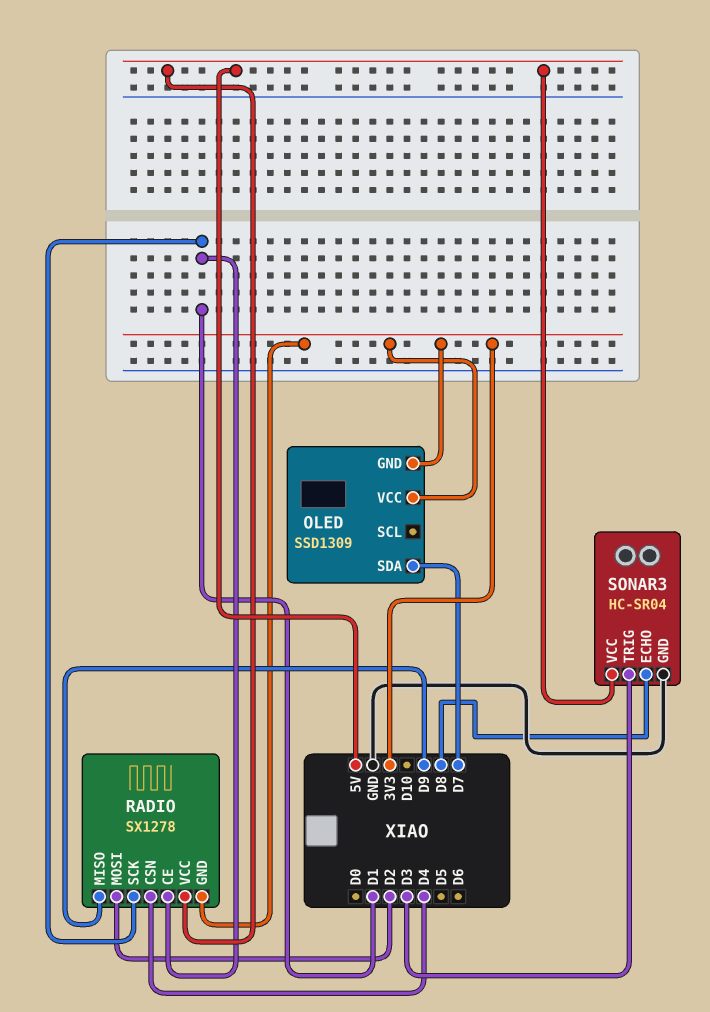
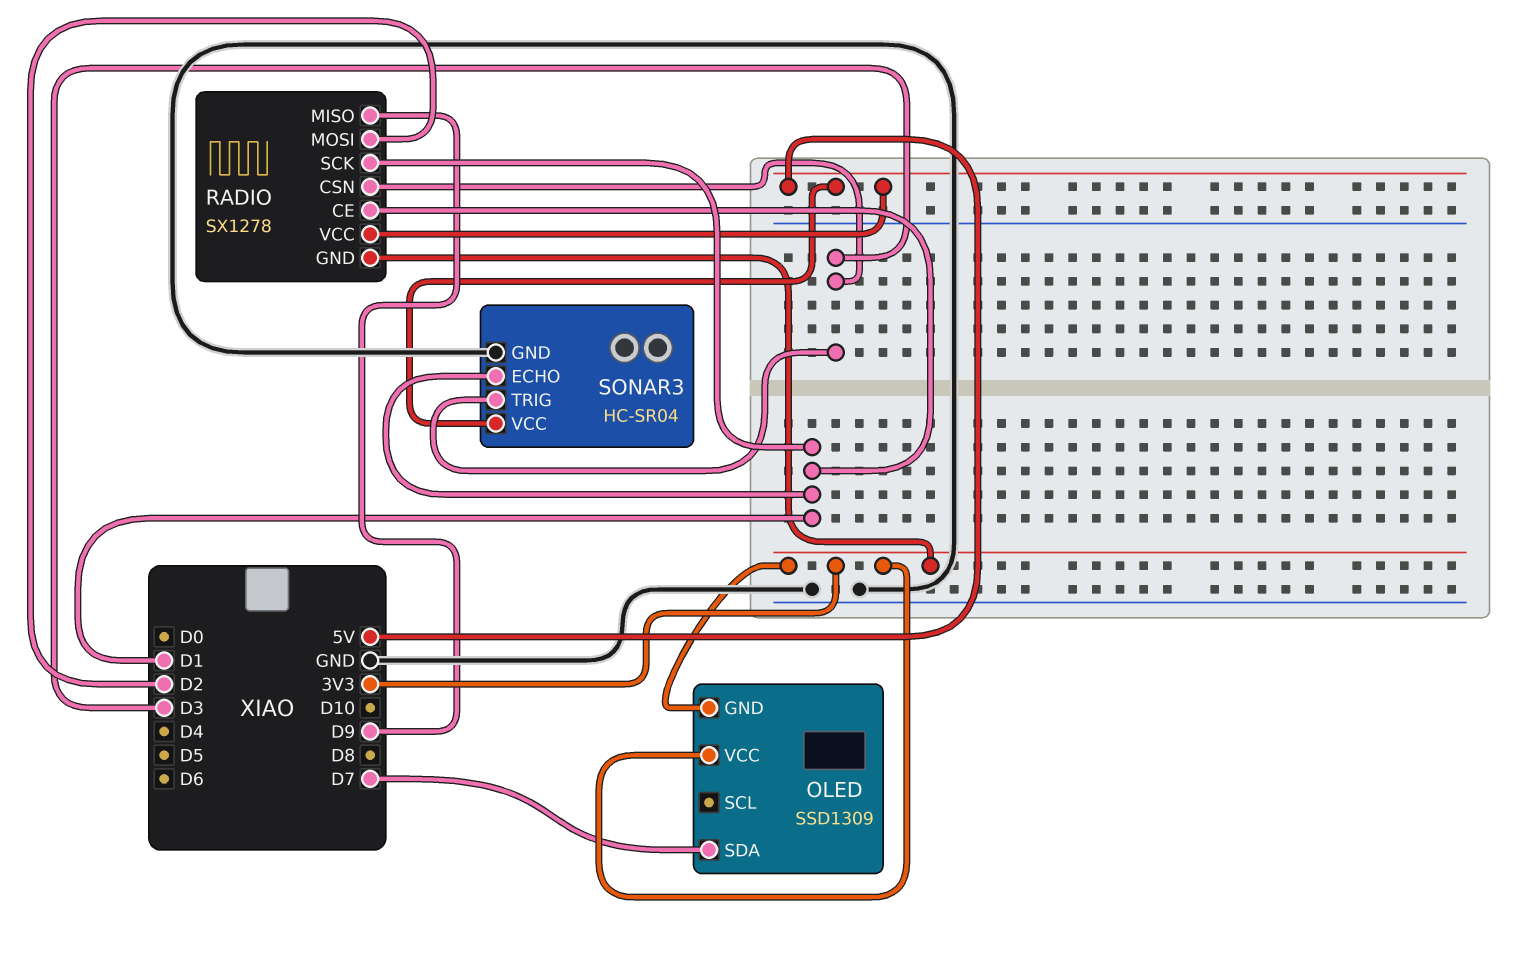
RADIO pin CSN: D4 -> D3
SONAR3 pin ECHO: D8 -> D1

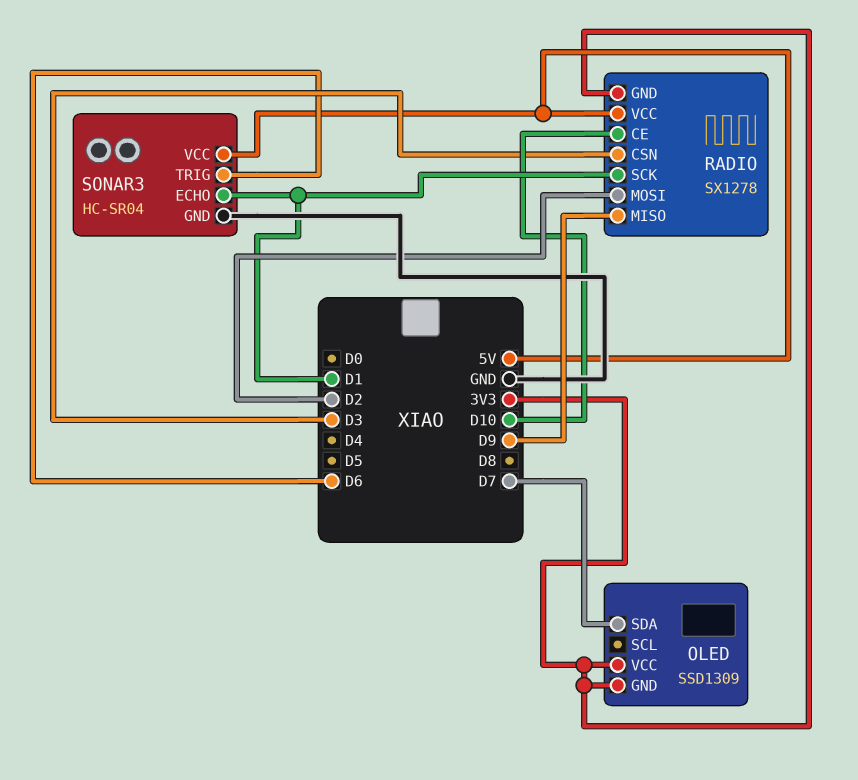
RADIO pin CE: D1 -> D10
SONAR3 pin TRIG: D3 -> D6

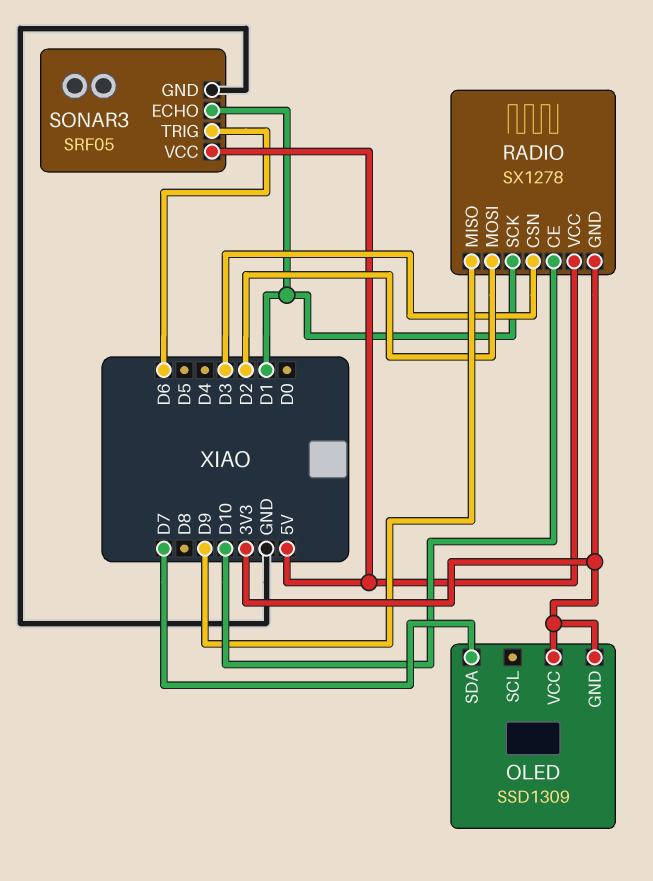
SONAR3: HC-SR04 -> SRF05

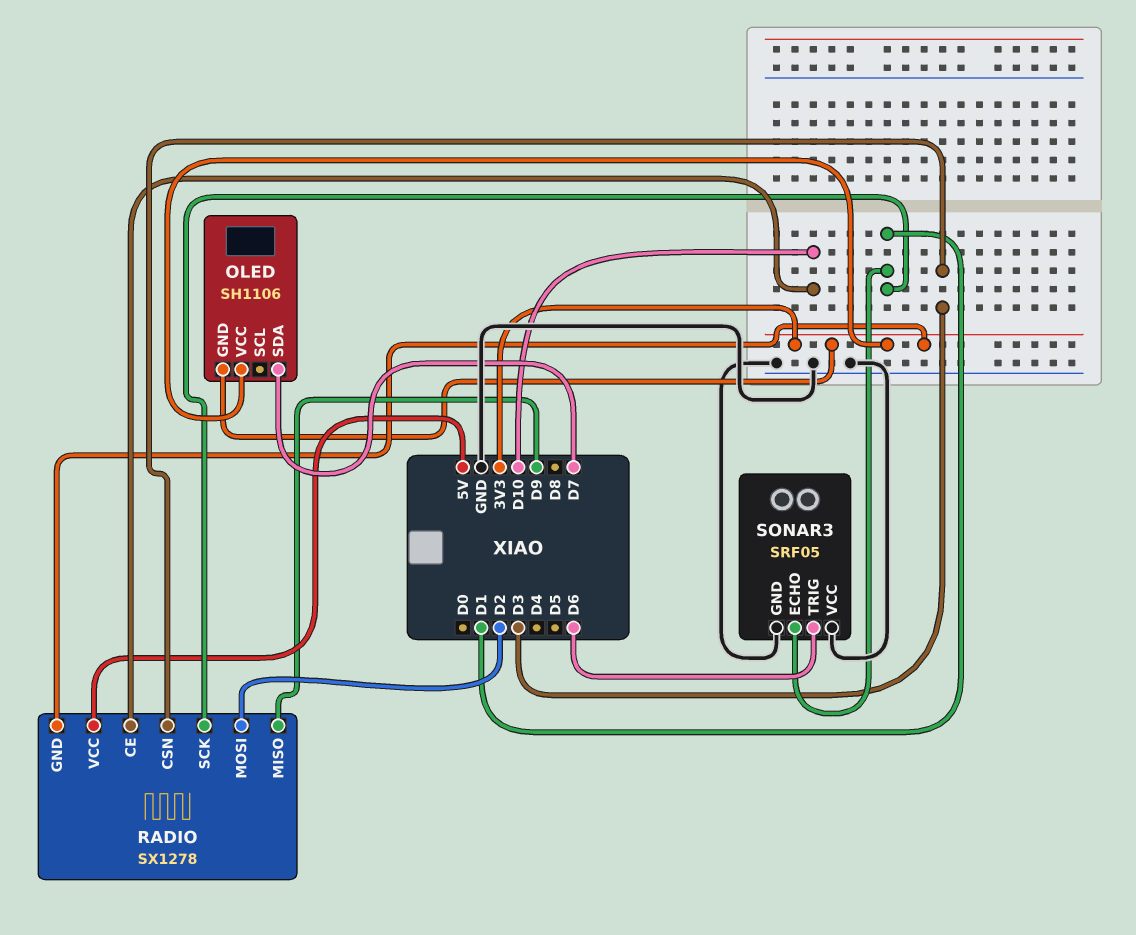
OLED: SSD1309 -> SH1106
SONAR3 pin VCC: 5V -> GND

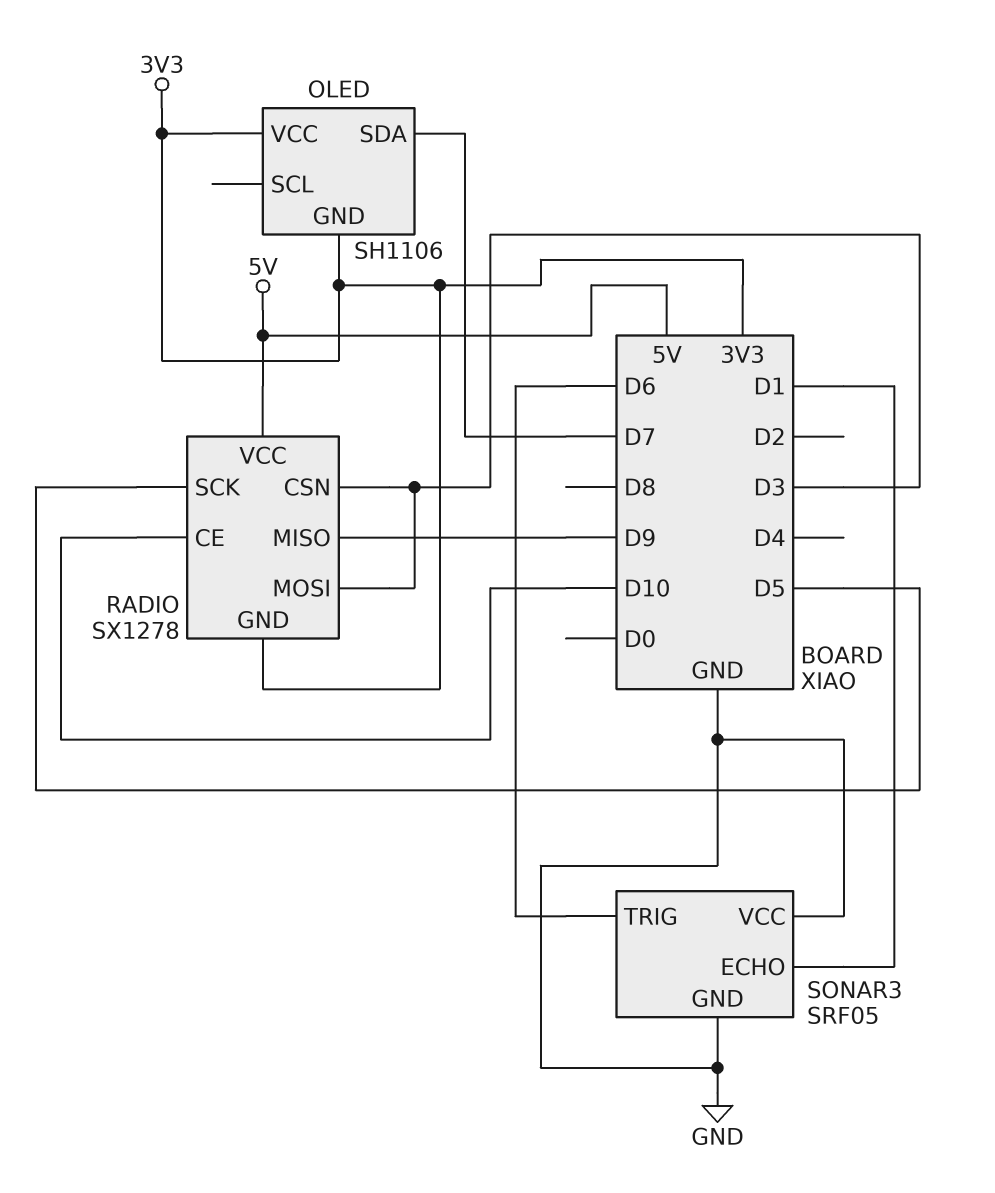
RADIO pin MOSI: D2 -> D3
RADIO pin SCK: D1 -> D5

